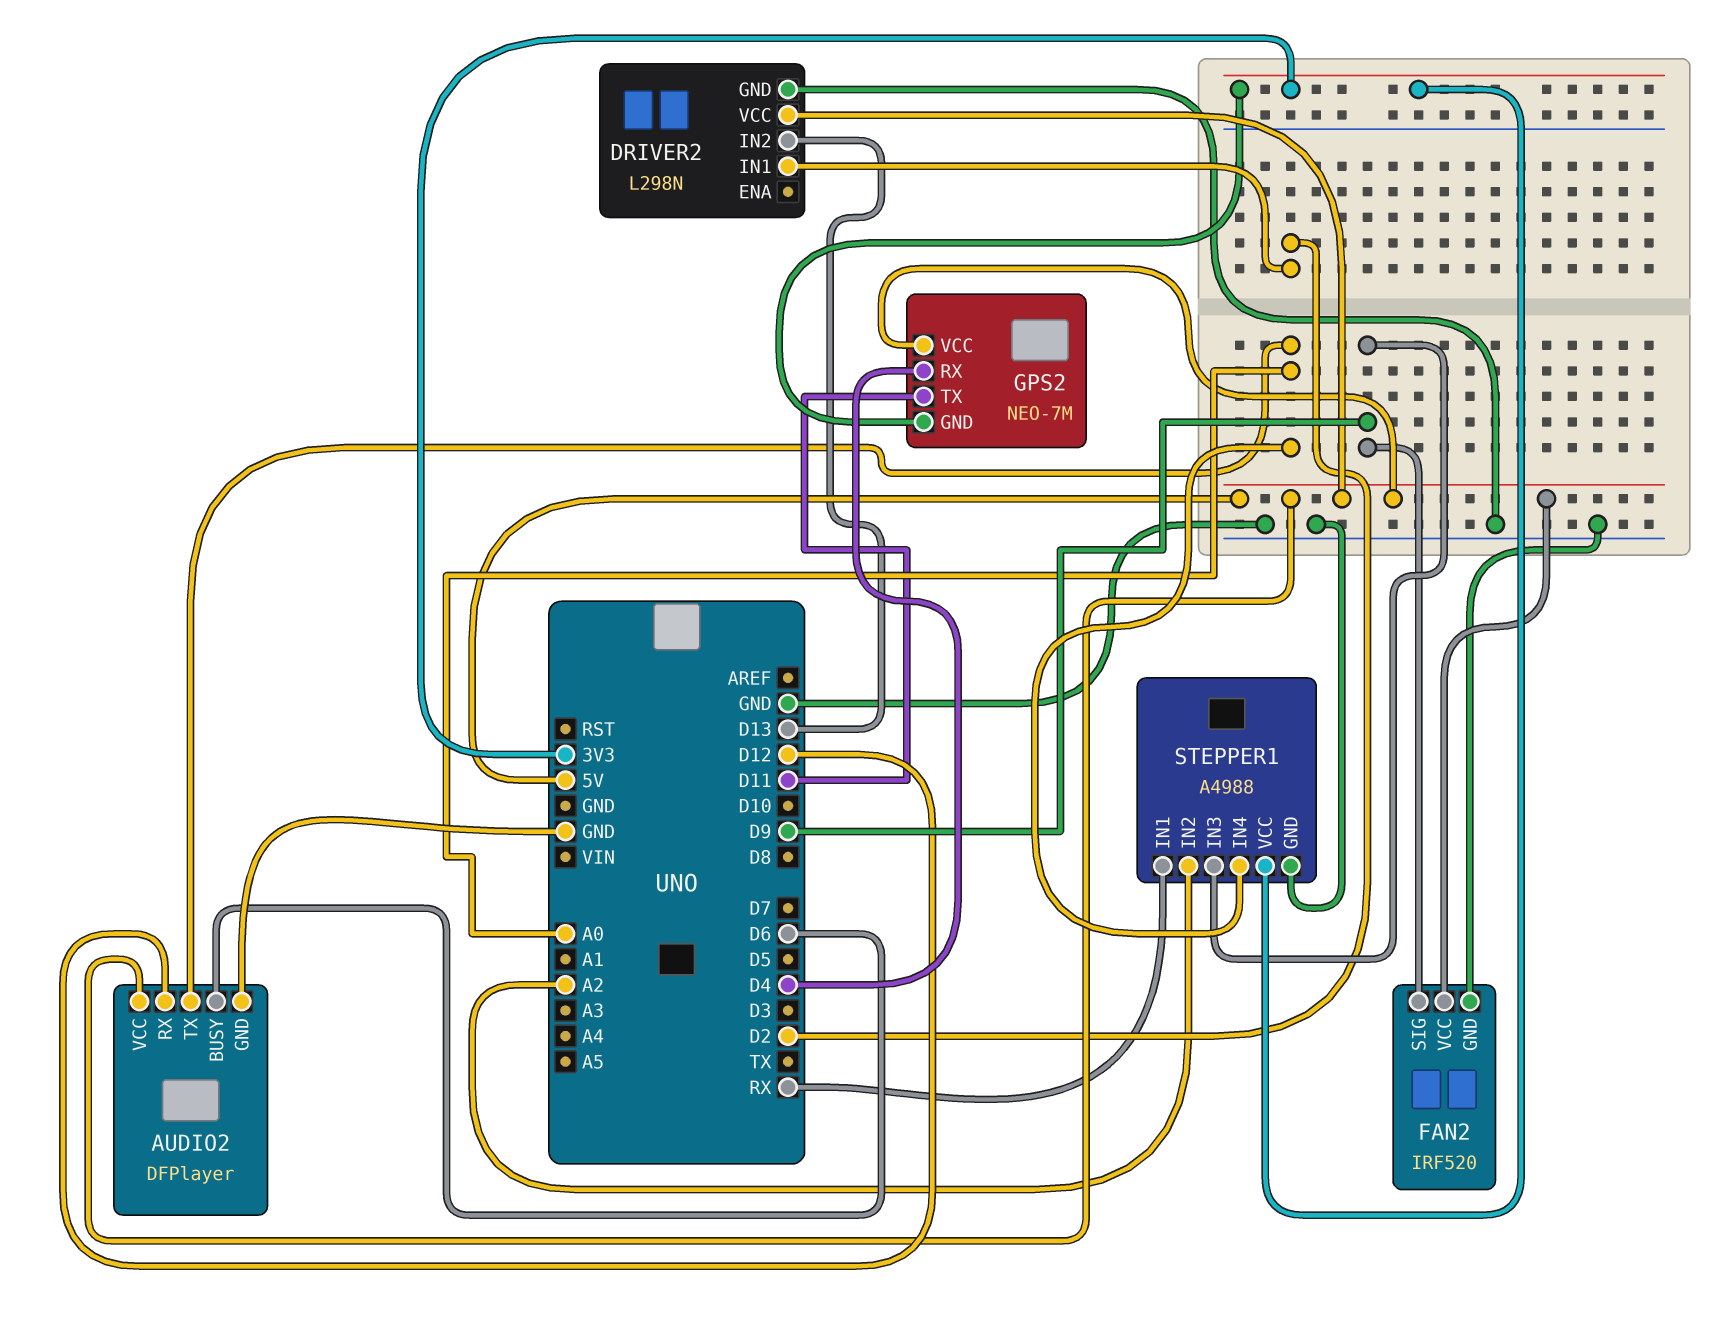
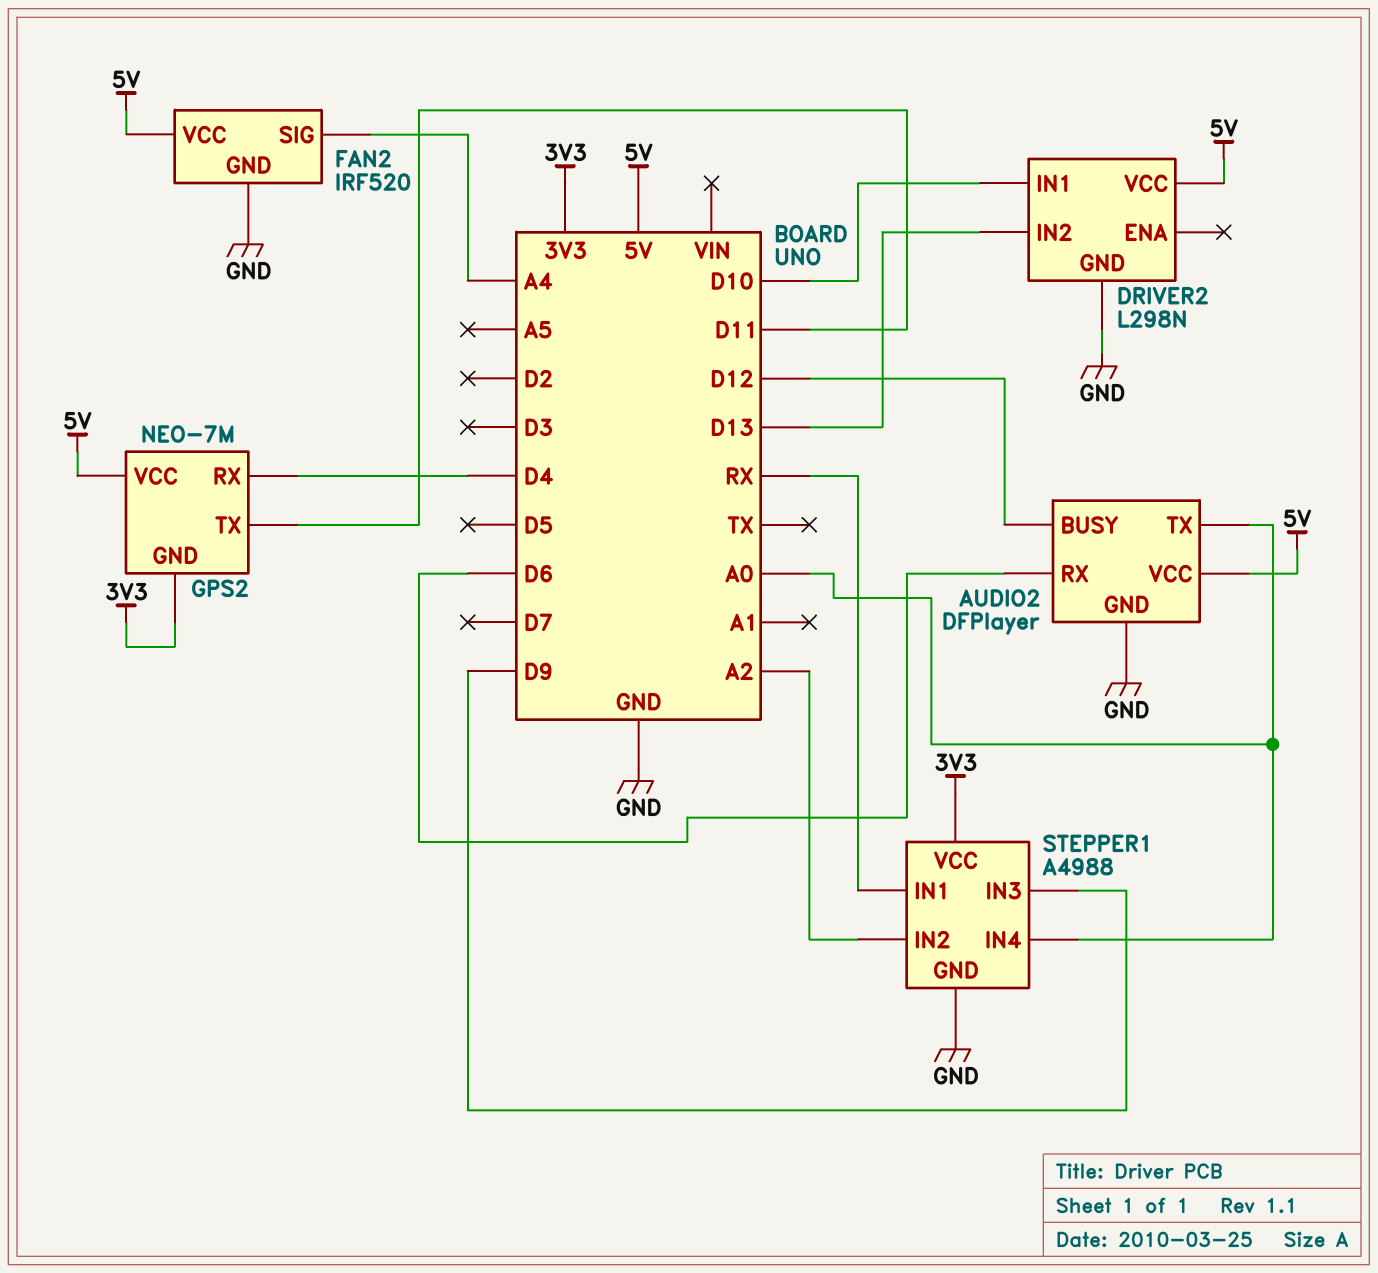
AUDIO2 pin BUSY: D6 -> D12
AUDIO2 pin RX: D12 -> D6
DRIVER2 pin IN1: D2 -> D10
FAN2 pin SIG: D9 -> A4

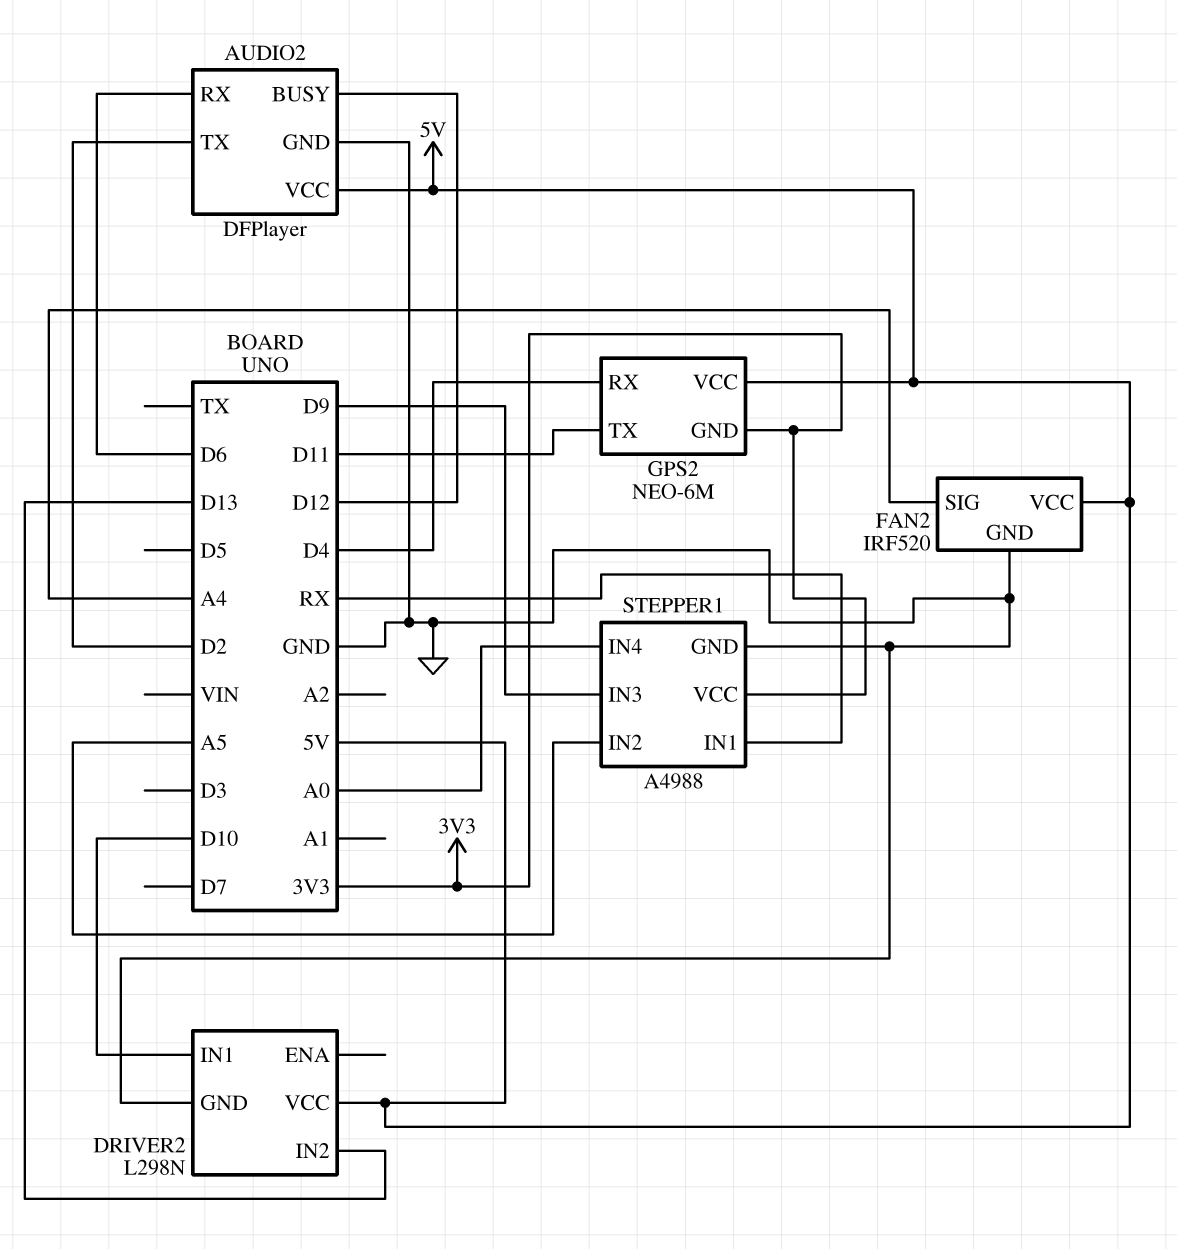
AUDIO2 pin TX: A0 -> D2
GPS2: NEO-7M -> NEO-6M
STEPPER1 pin IN2: A2 -> A5

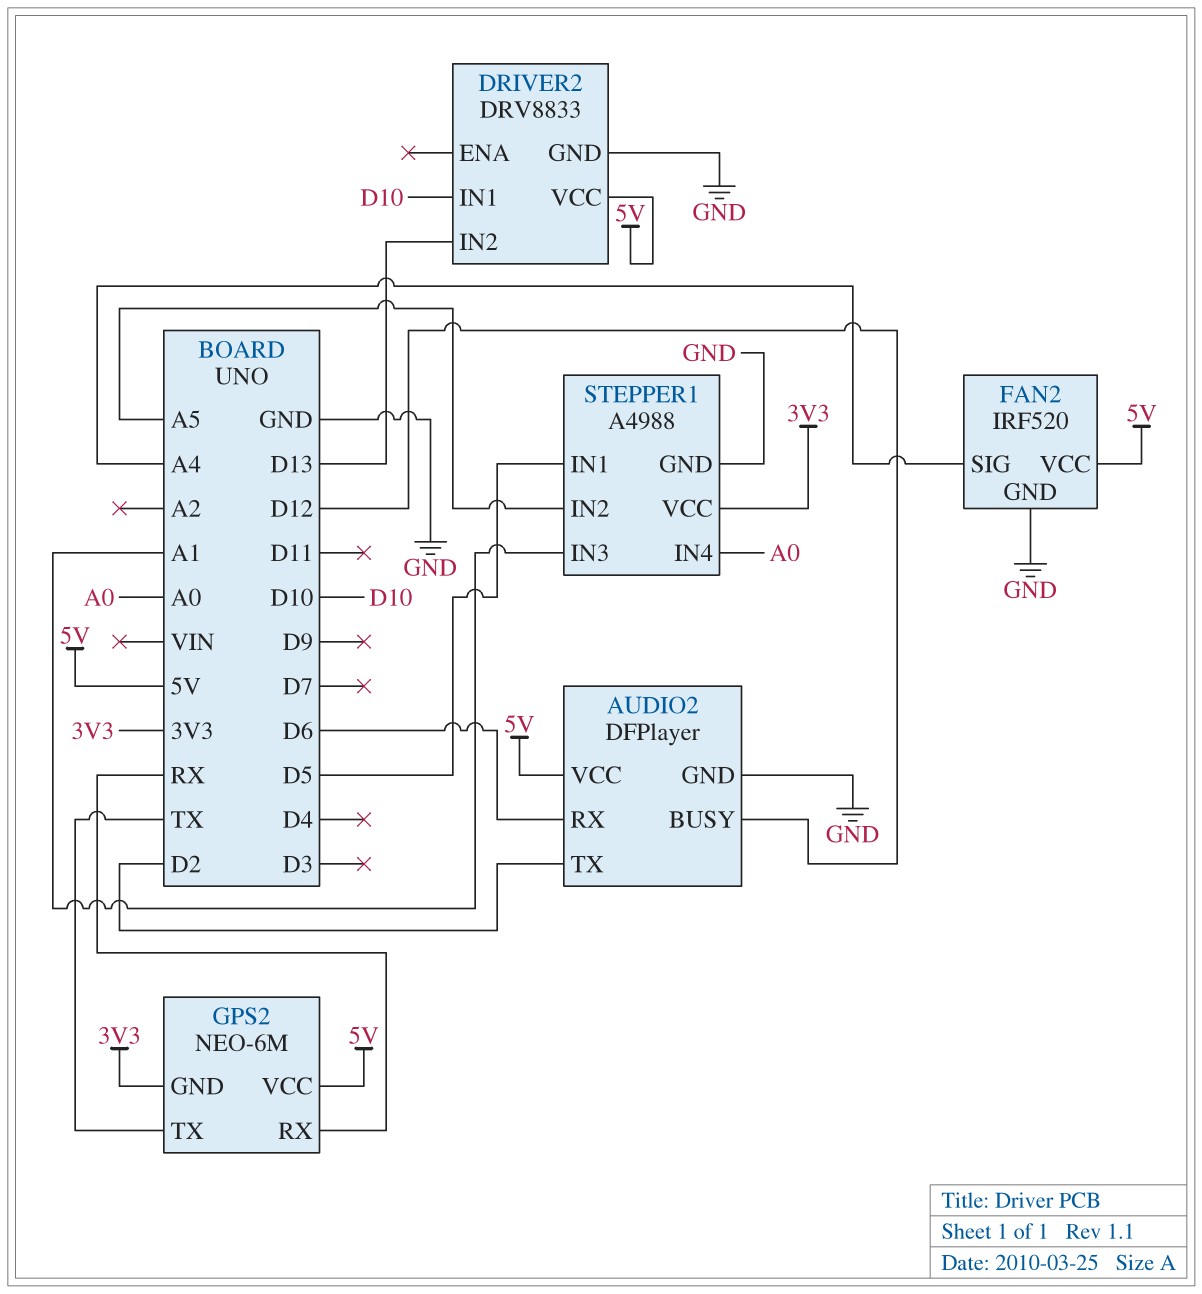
DRIVER2: L298N -> DRV8833
GPS2 pin RX: D4 -> RX
GPS2 pin TX: D11 -> TX
STEPPER1 pin IN1: RX -> D5
STEPPER1 pin IN3: D9 -> A1

